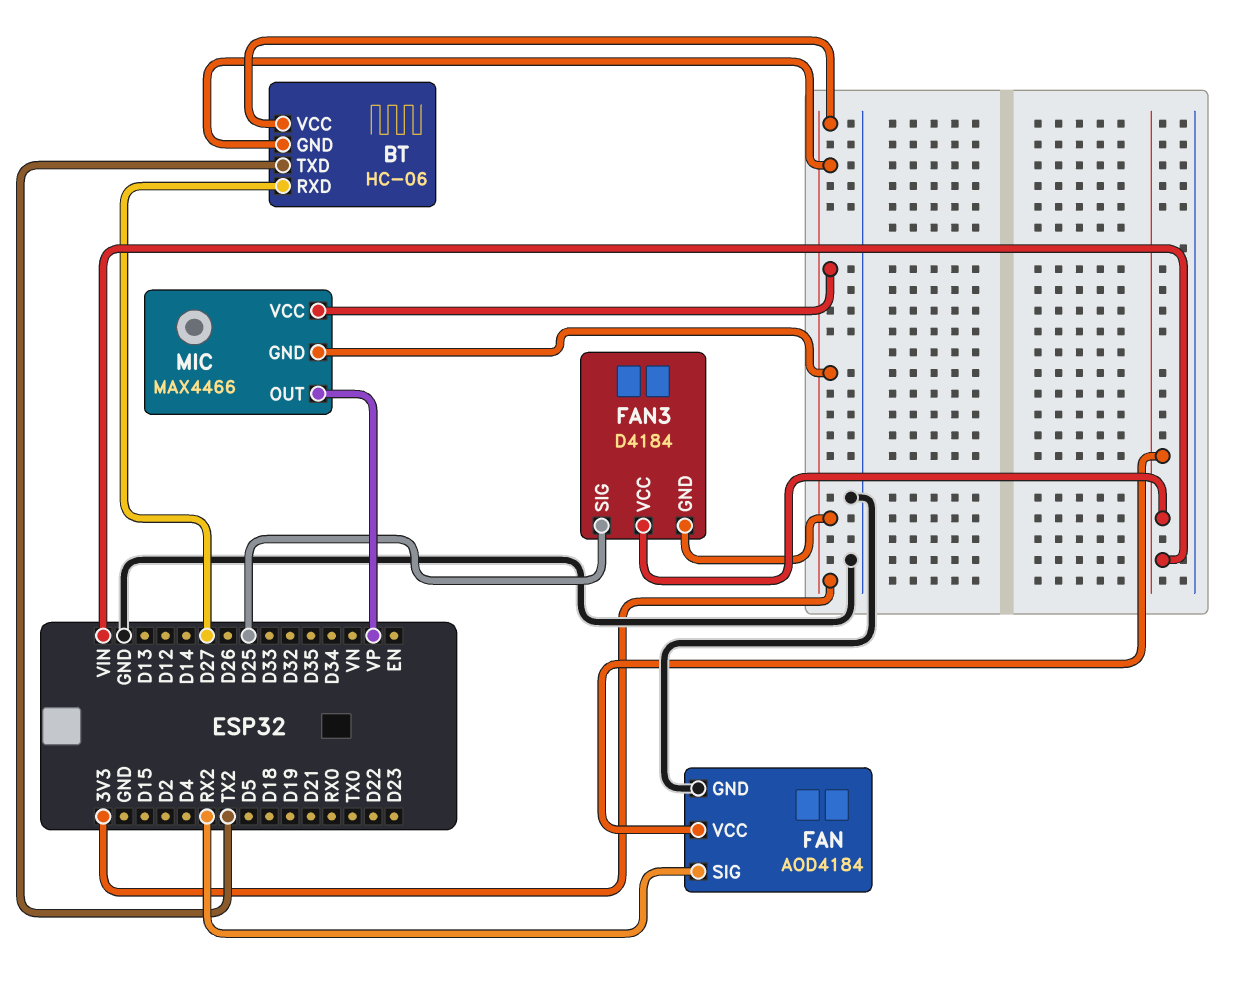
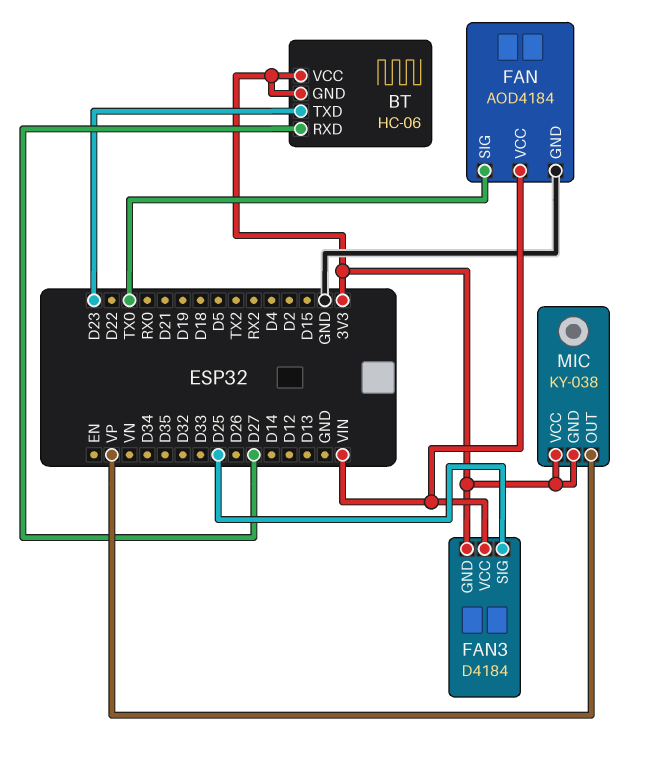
BT pin TXD: TX2 -> D23
FAN pin SIG: RX2 -> TX0
MIC: MAX4466 -> KY-038

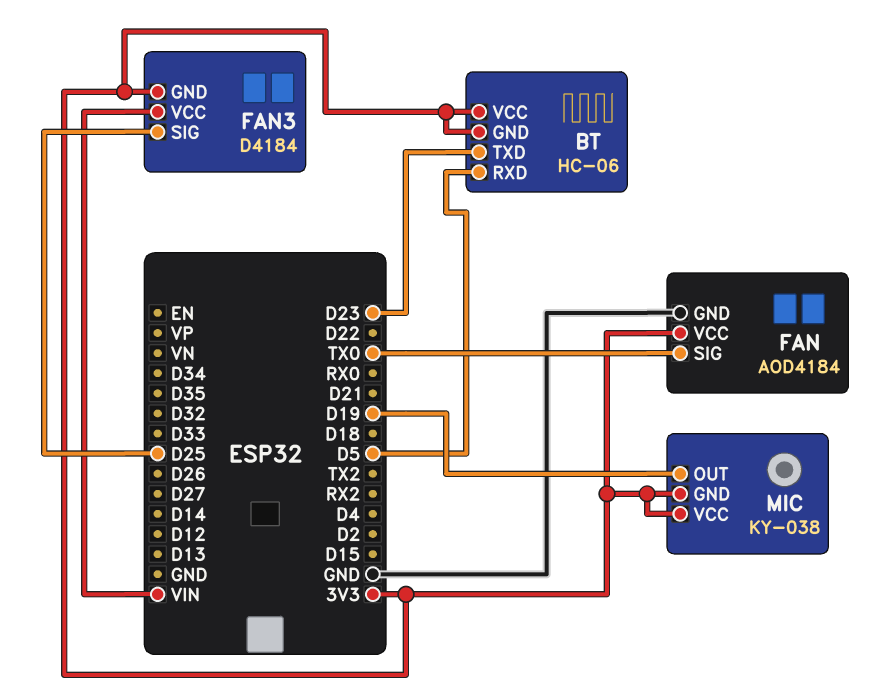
BT pin RXD: D27 -> D5
FAN pin VCC: VIN -> 3V3
MIC pin OUT: VP -> D19

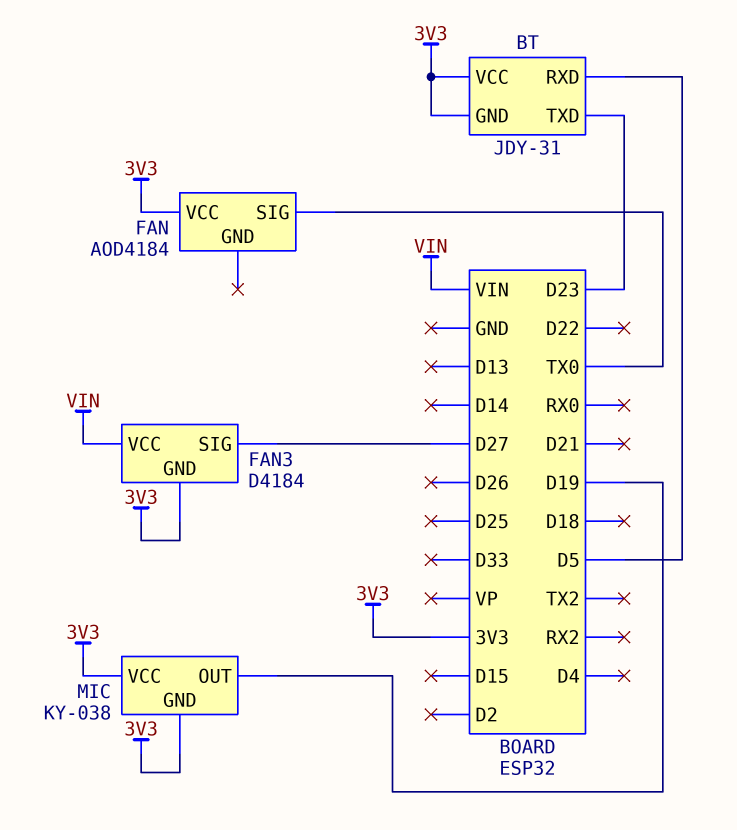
BT: HC-06 -> JDY-31
FAN pin GND: GND -> none
FAN3 pin SIG: D25 -> D27

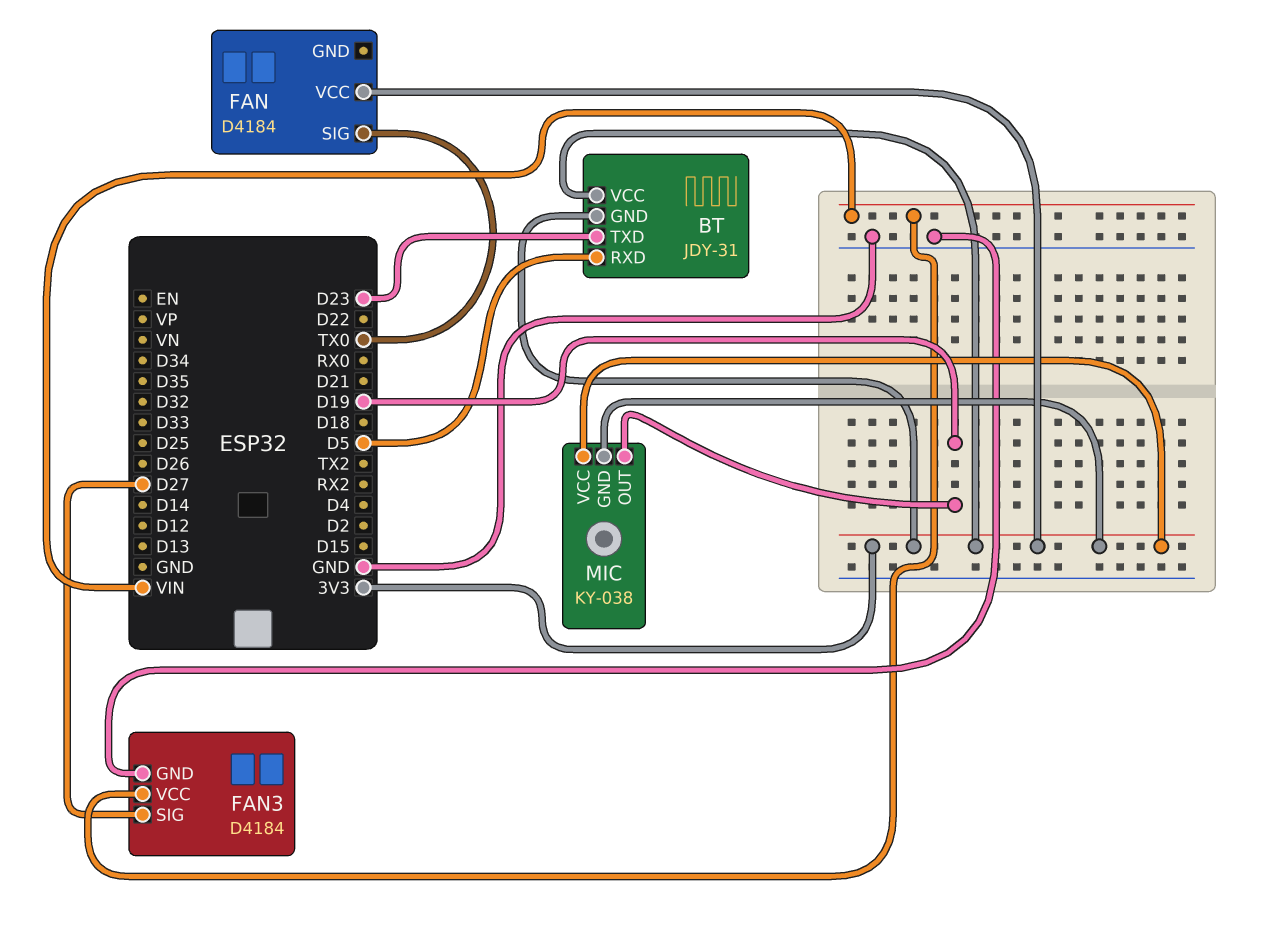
FAN: AOD4184 -> D4184
FAN3 pin GND: 3V3 -> GND

